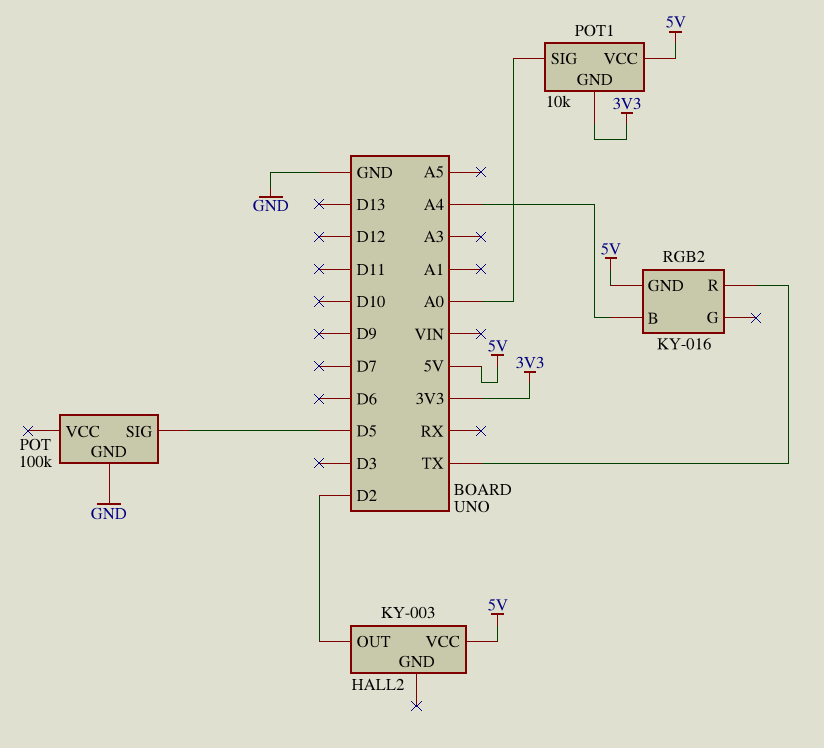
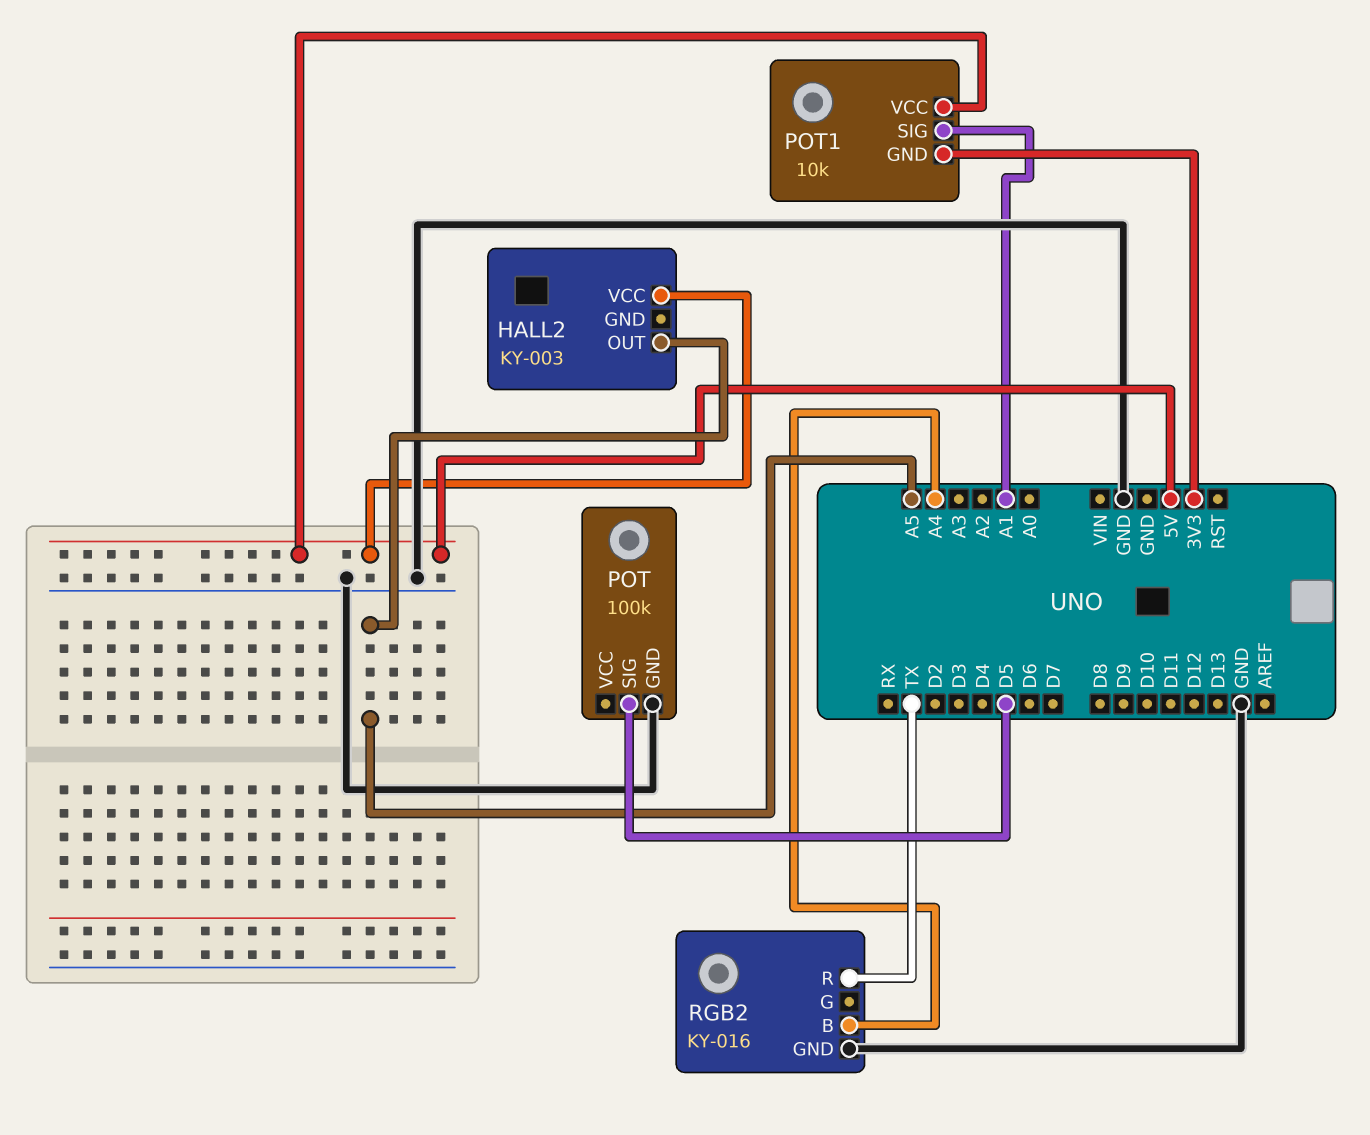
HALL2 pin OUT: D2 -> A5
POT1 pin SIG: A0 -> A1
RGB2 pin GND: 5V -> GND

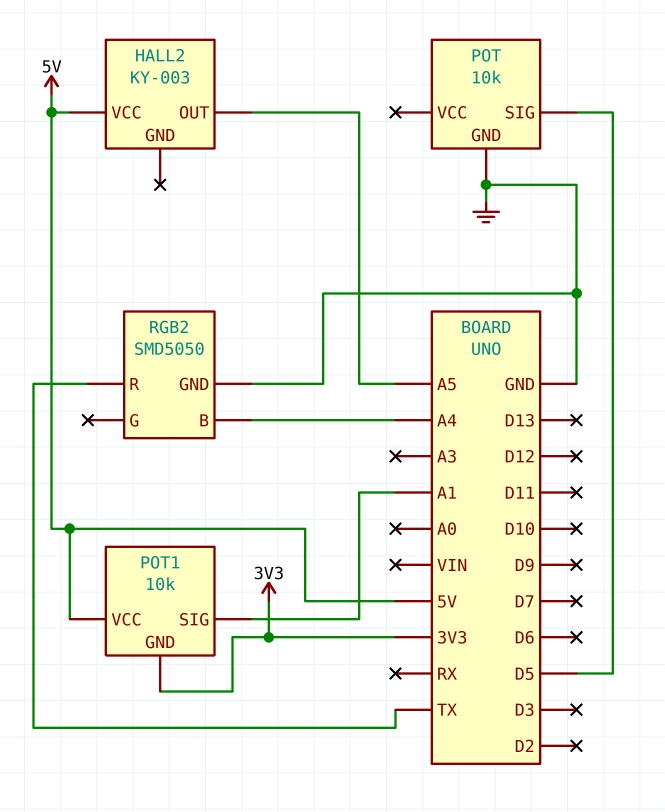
POT: 100k -> 10k
RGB2: KY-016 -> SMD5050

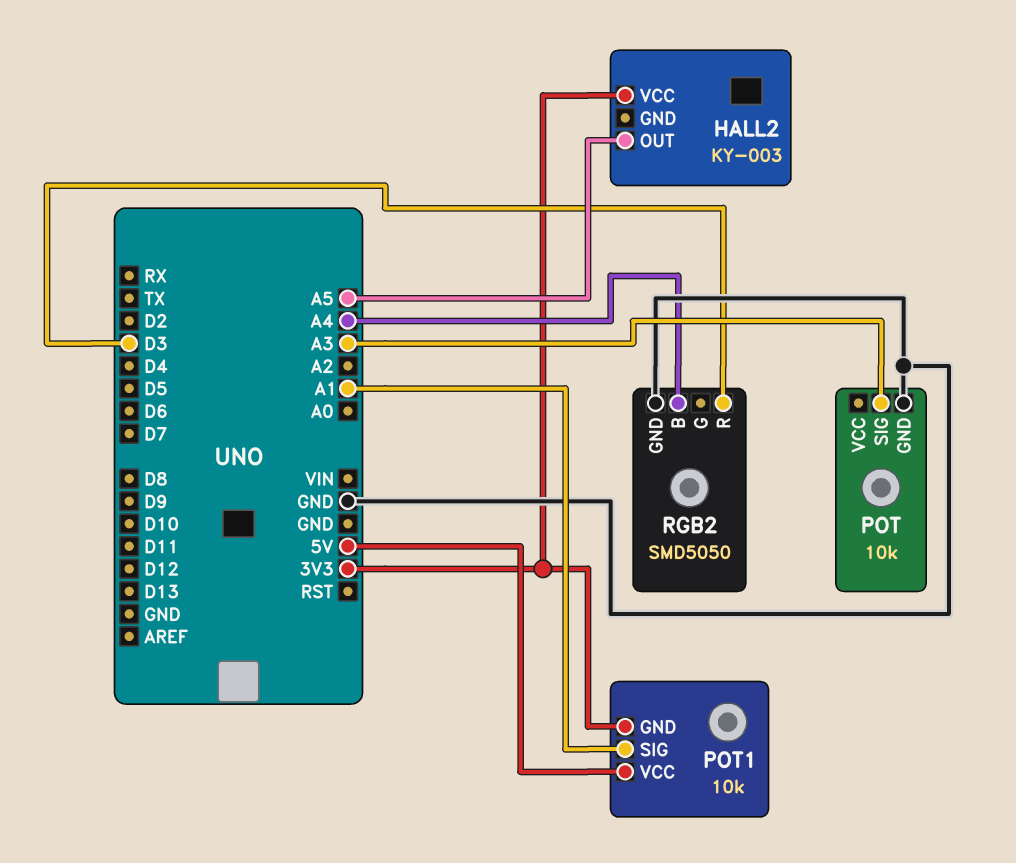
HALL2 pin VCC: 5V -> 3V3
POT pin SIG: D5 -> A3
RGB2 pin R: TX -> D3

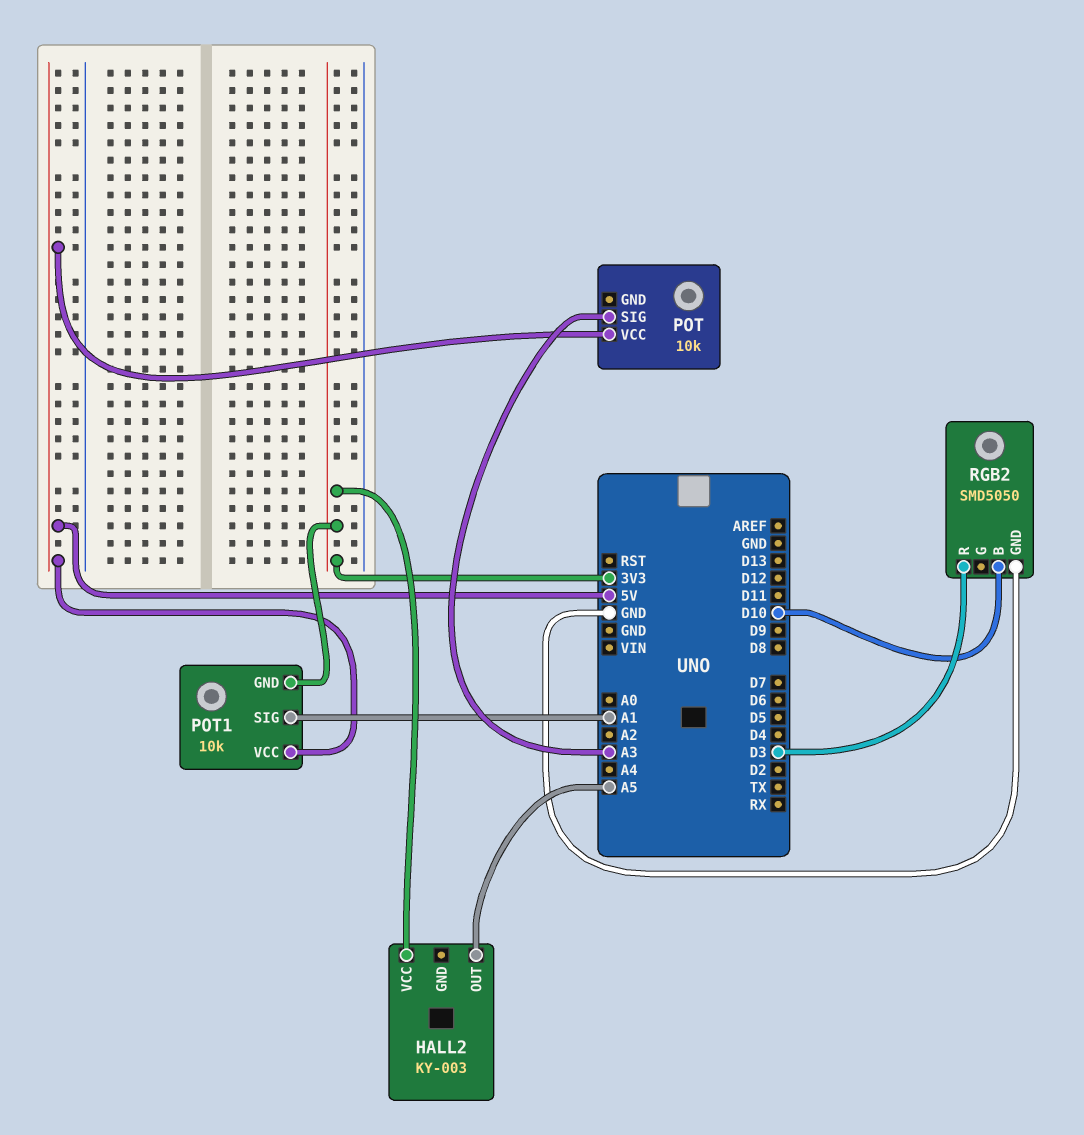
POT pin GND: GND -> none
POT pin VCC: none -> 5V
RGB2 pin B: A4 -> D10

